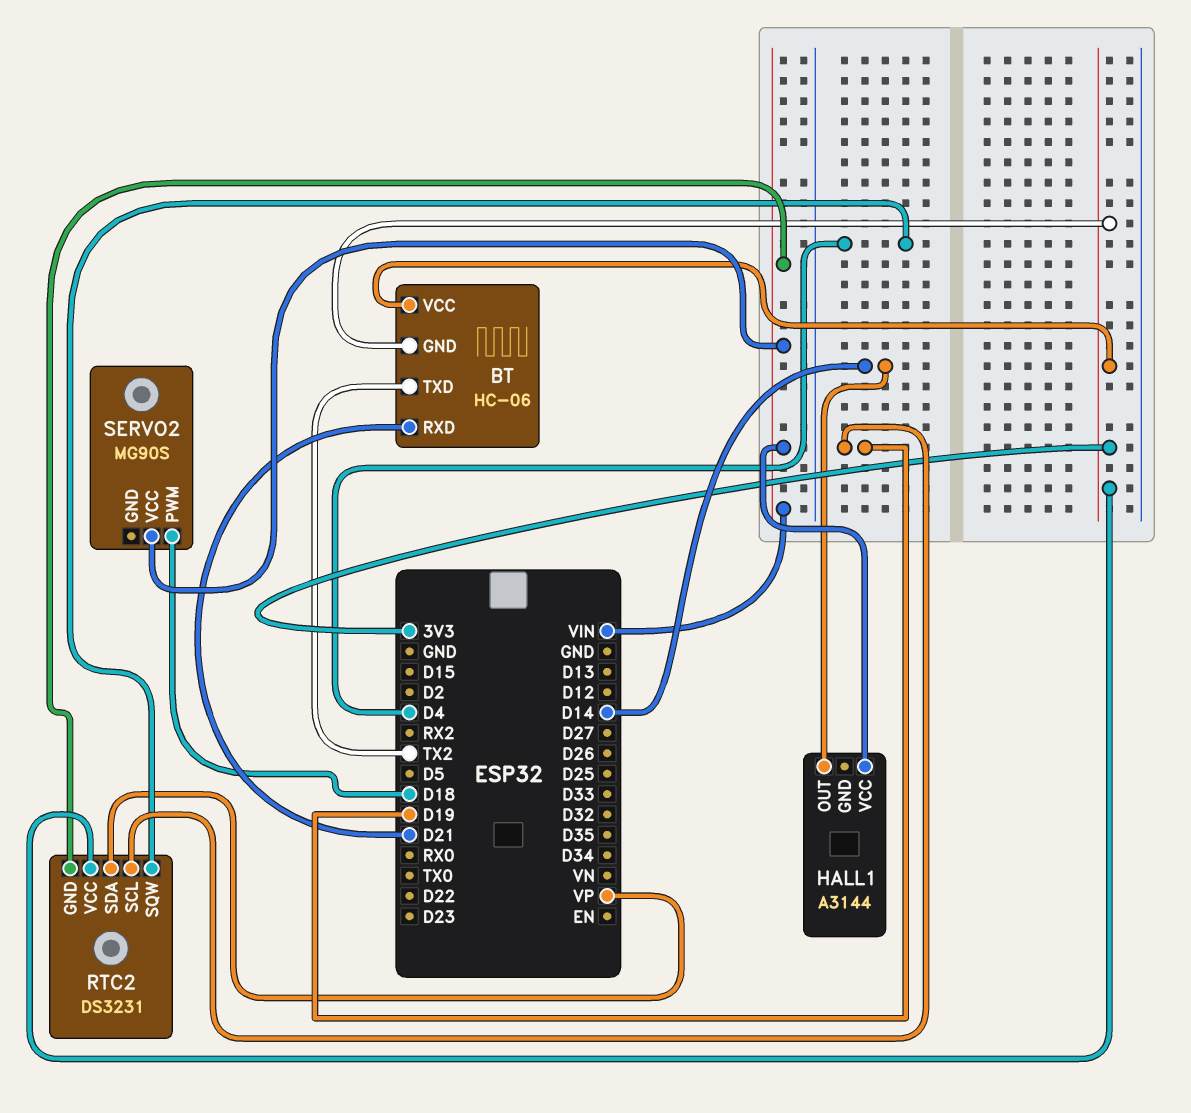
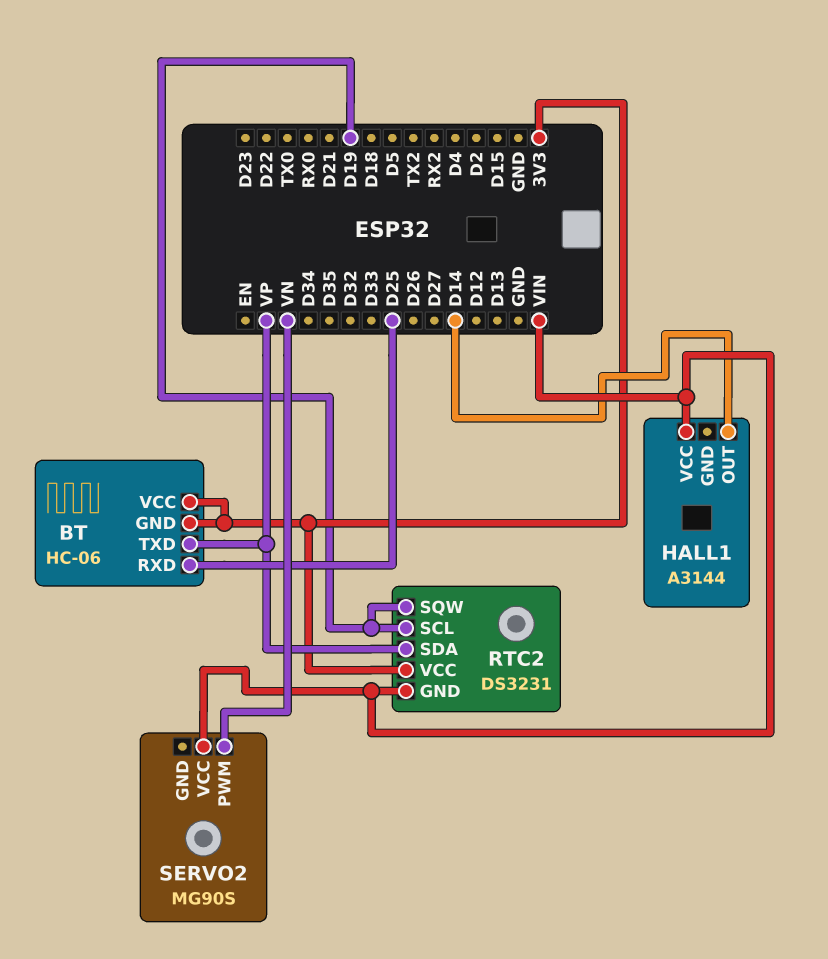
BT pin RXD: D21 -> D25
BT pin TXD: TX2 -> VP
RTC2 pin SQW: D4 -> D19
SERVO2 pin PWM: D18 -> VN

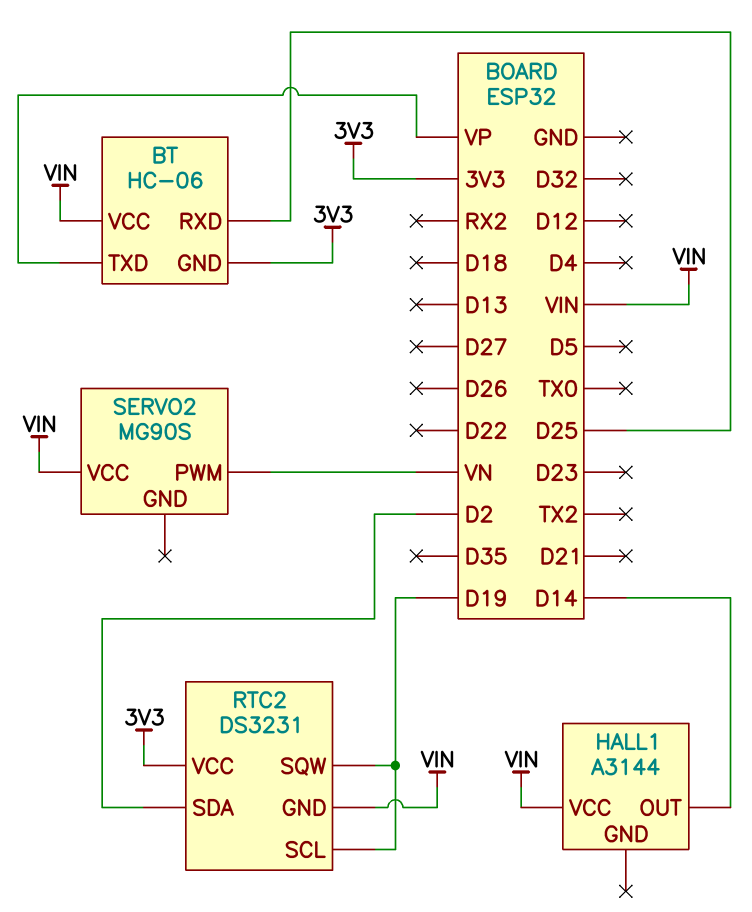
BT pin VCC: 3V3 -> VIN
RTC2 pin SDA: VP -> D2

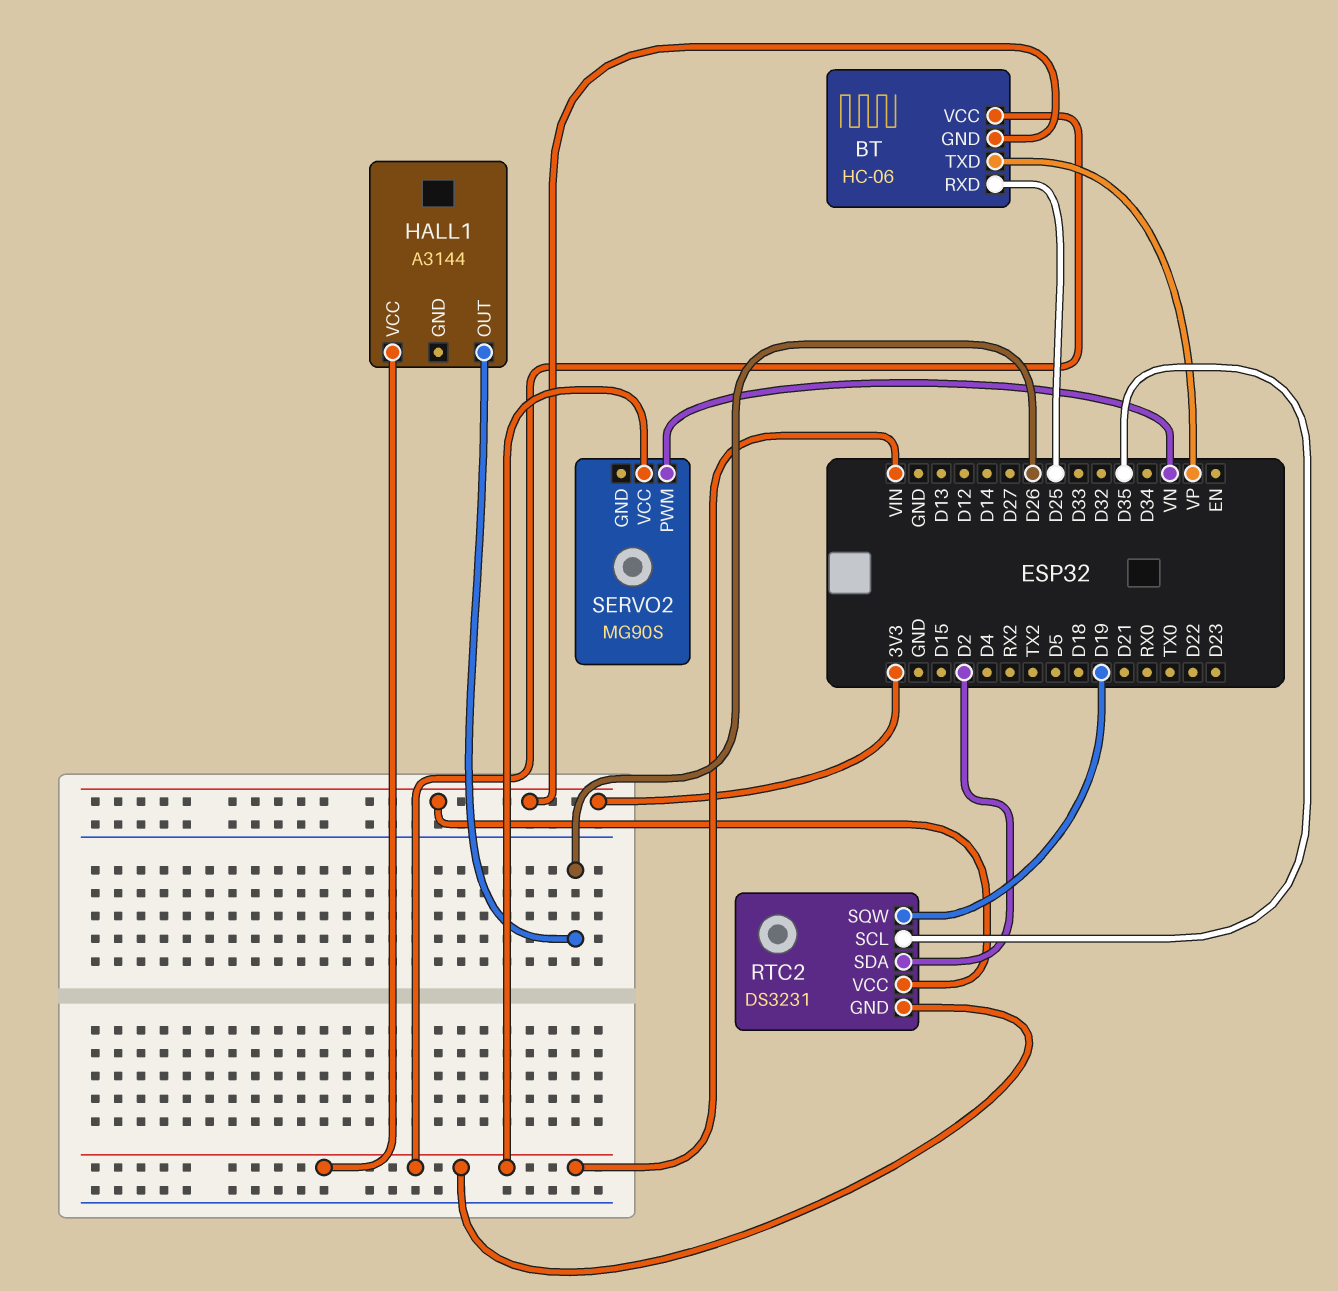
HALL1 pin OUT: D14 -> D26
RTC2 pin SCL: D19 -> D35

